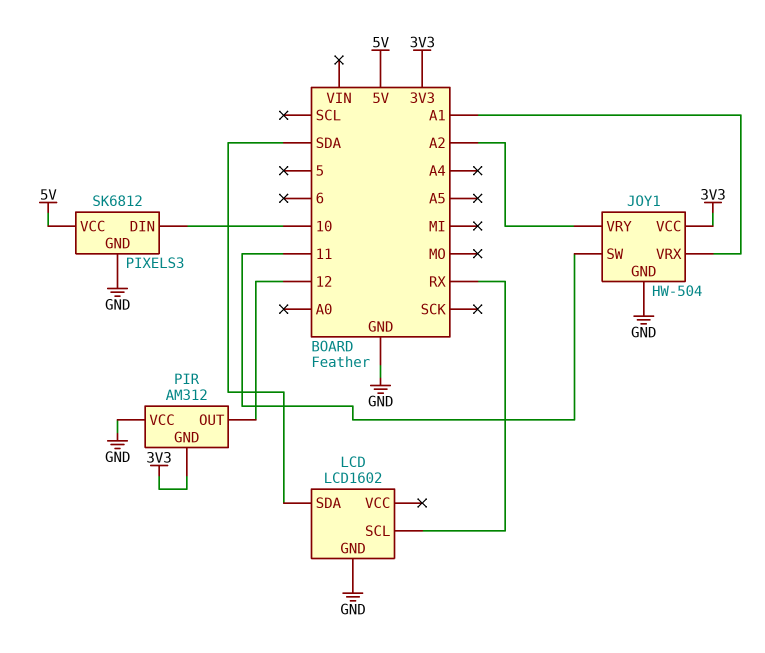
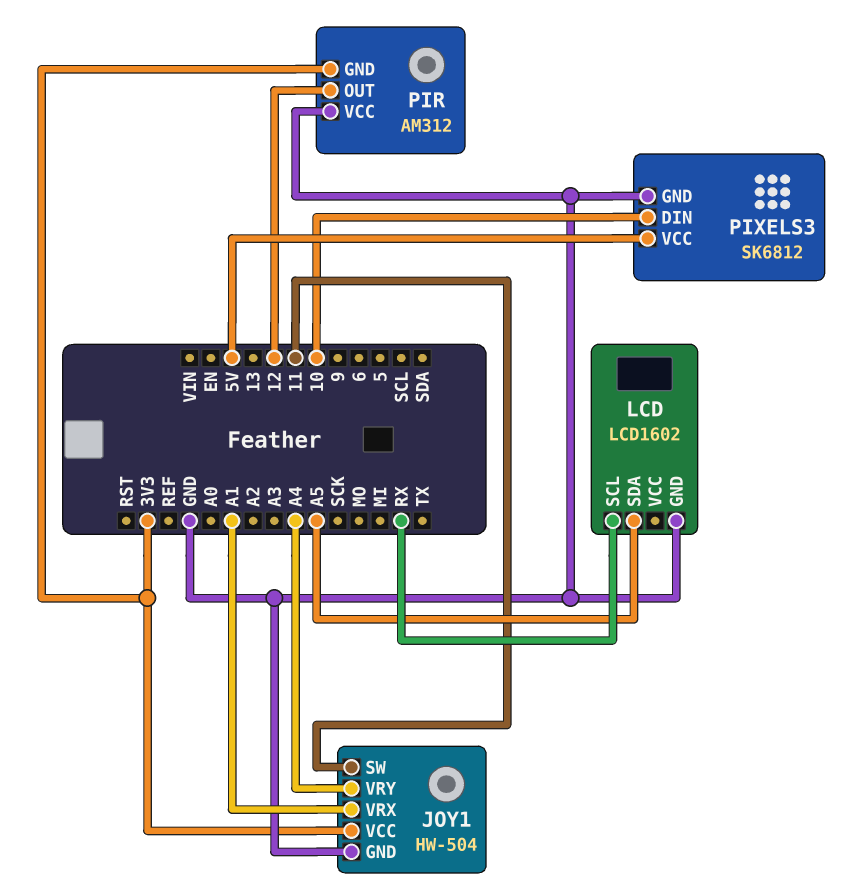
JOY1 pin VRY: A2 -> A4
LCD pin SDA: SDA -> A5

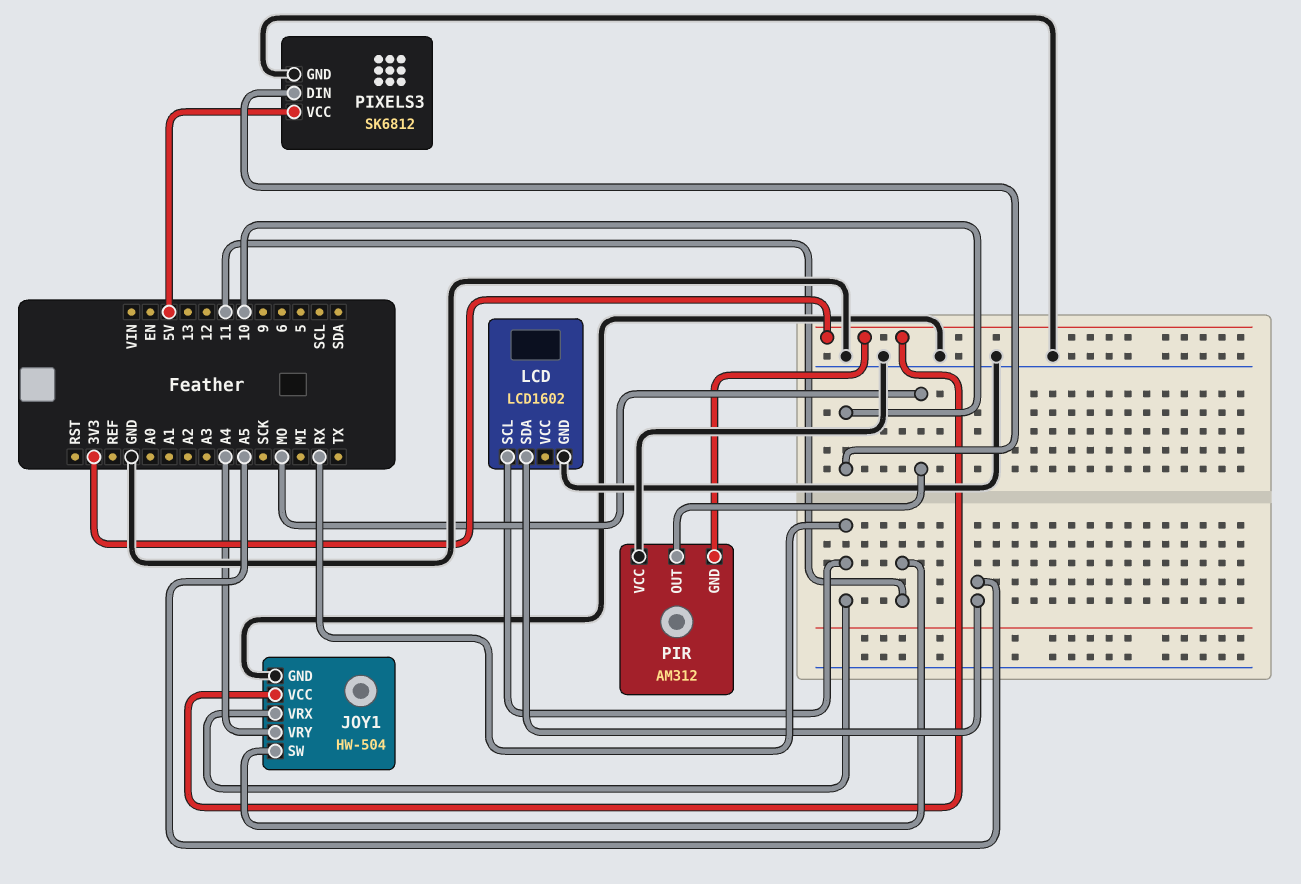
JOY1 pin VRX: A1 -> RX
PIR pin OUT: 12 -> MO

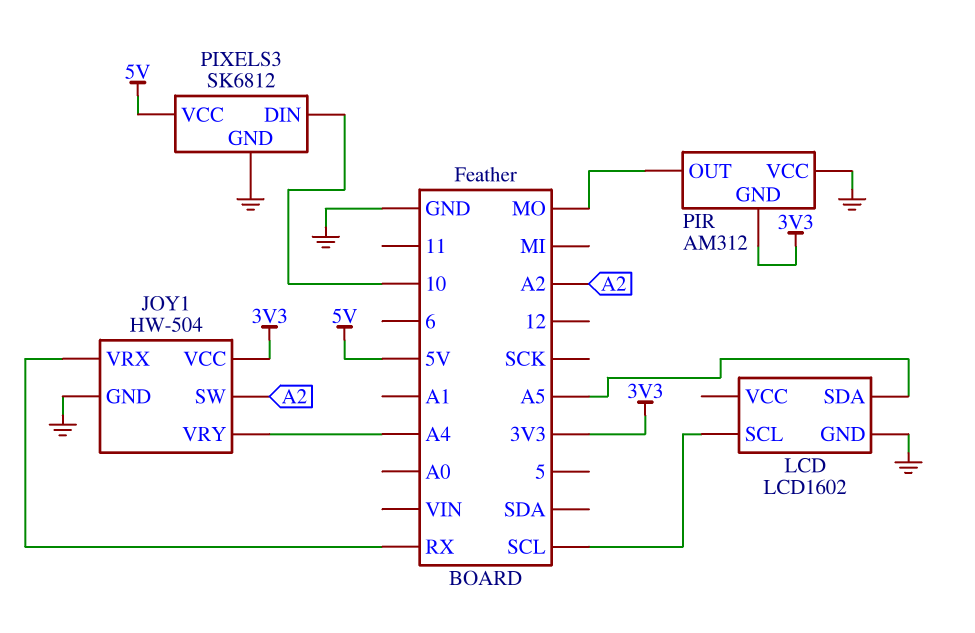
JOY1 pin SW: 11 -> A2
LCD pin SCL: RX -> SCL

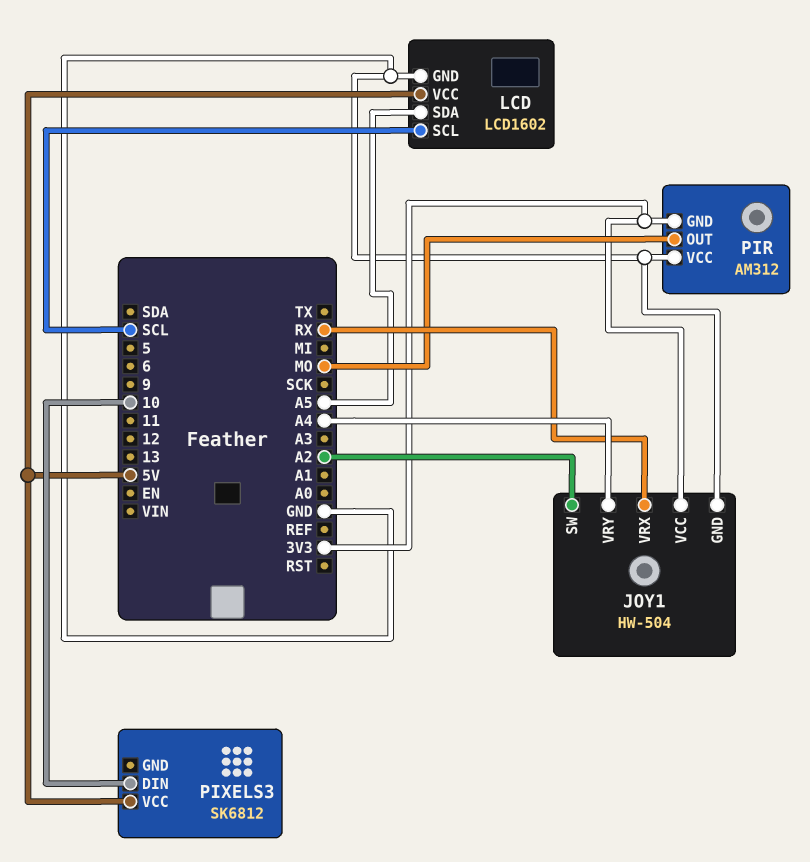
LCD pin VCC: none -> 5V
PIXELS3 pin GND: GND -> none

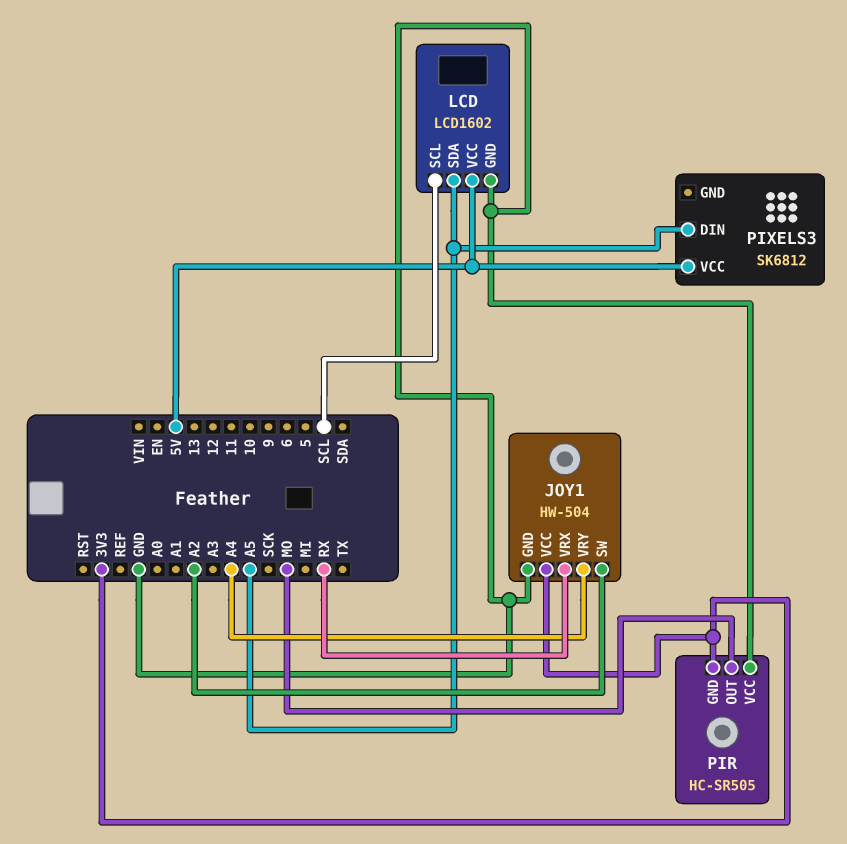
PIR: AM312 -> HC-SR505
PIXELS3 pin DIN: 10 -> A5

